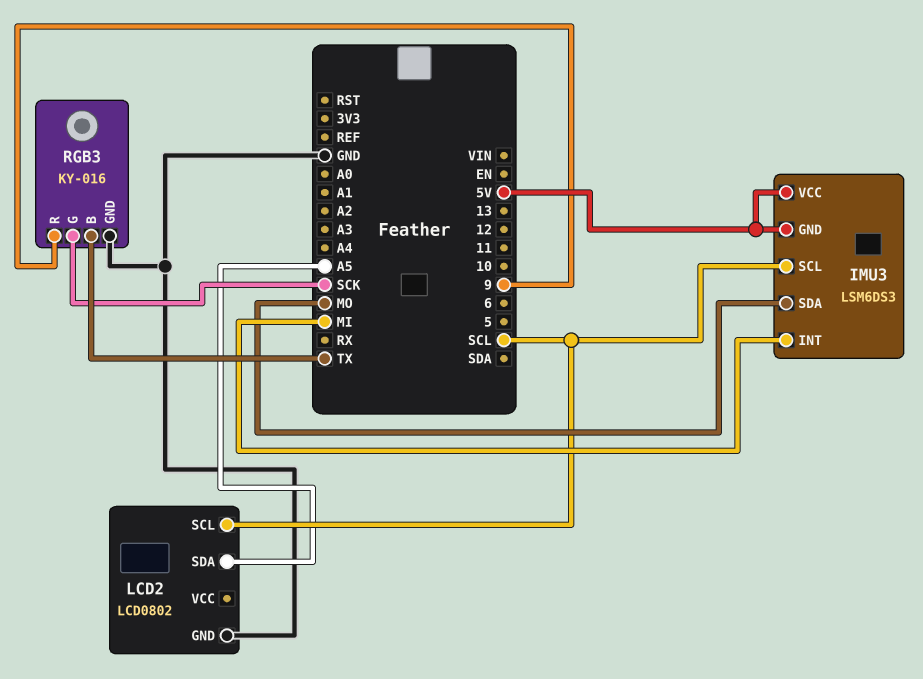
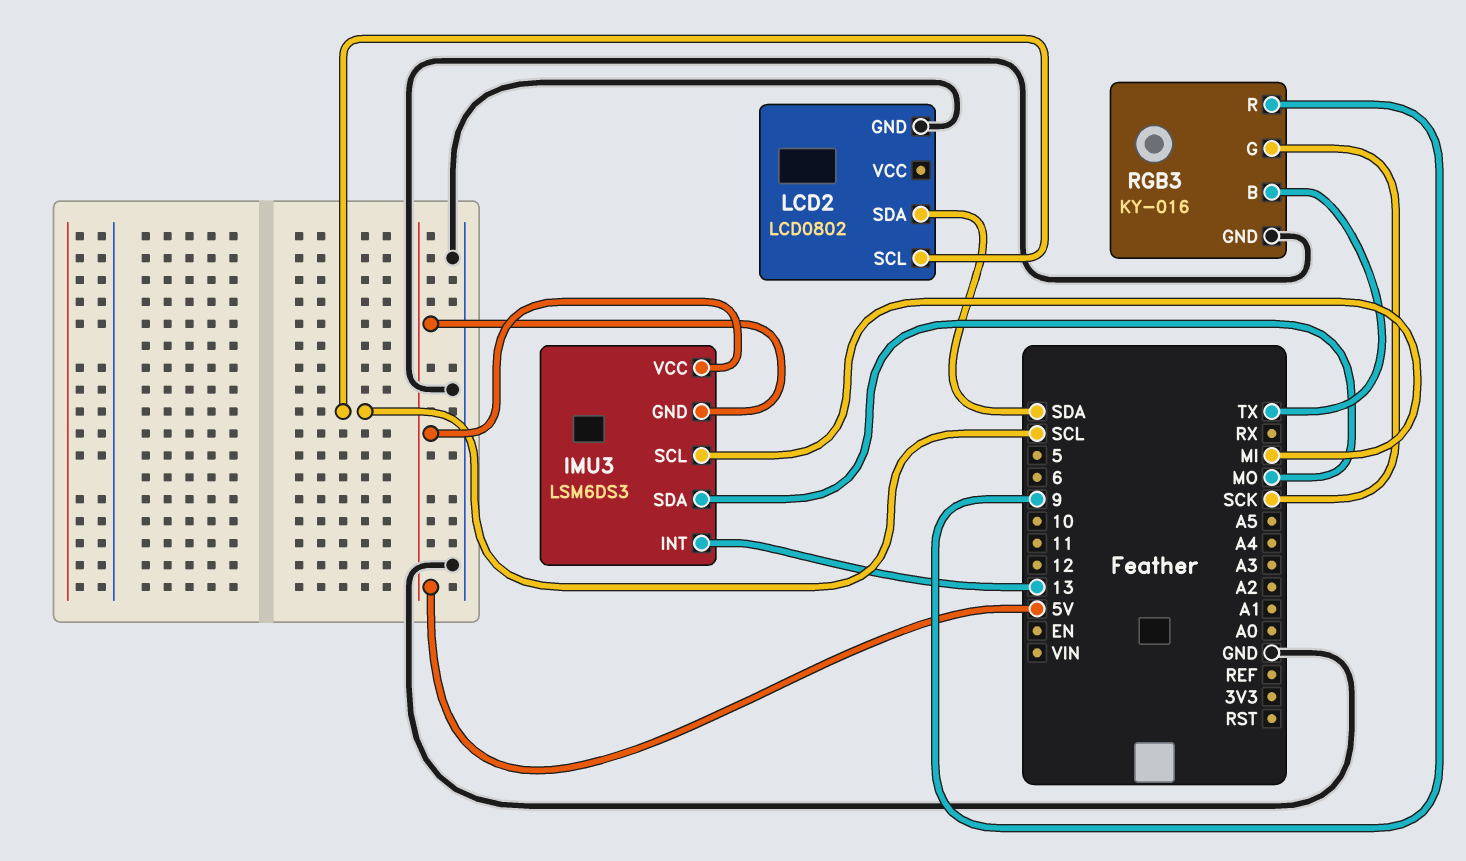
IMU3 pin INT: MI -> 13
IMU3 pin SCL: SCL -> MI
LCD2 pin SDA: A5 -> SDA

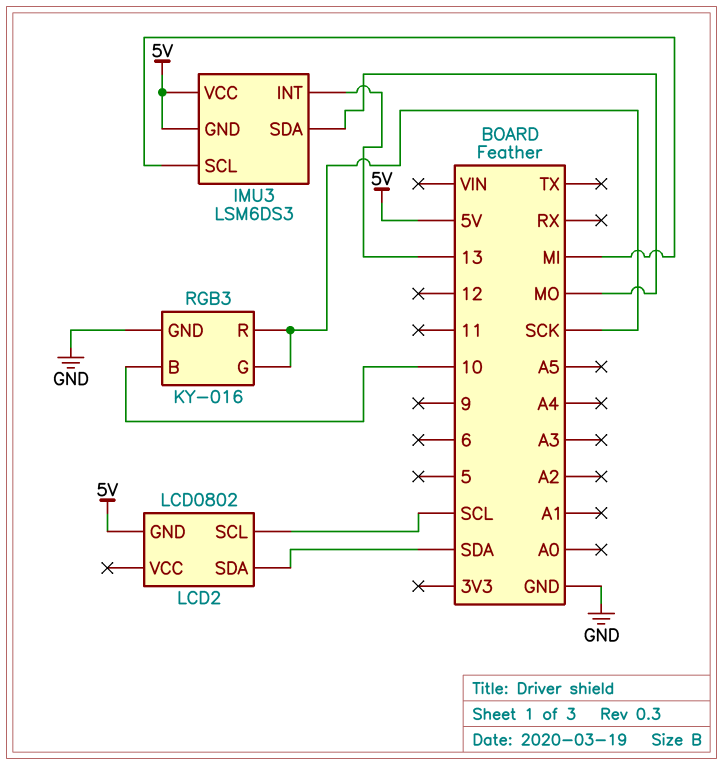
LCD2 pin GND: GND -> 5V
RGB3 pin B: TX -> 10
RGB3 pin R: 9 -> SCK

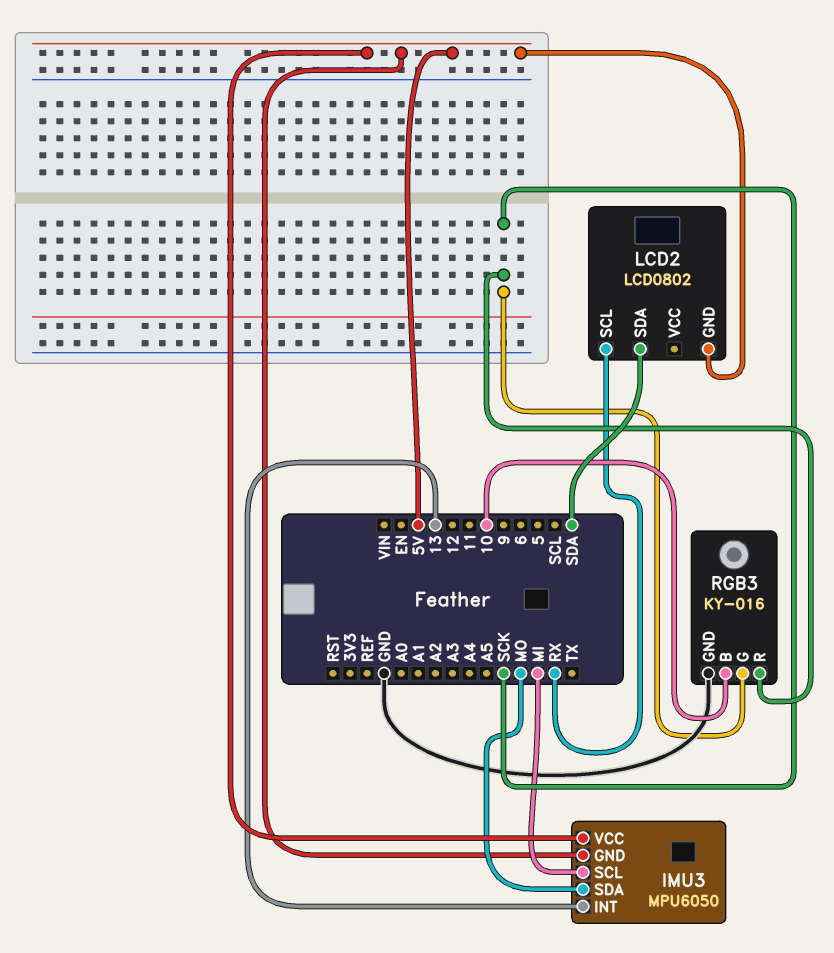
IMU3: LSM6DS3 -> MPU6050
LCD2 pin SCL: SCL -> RX

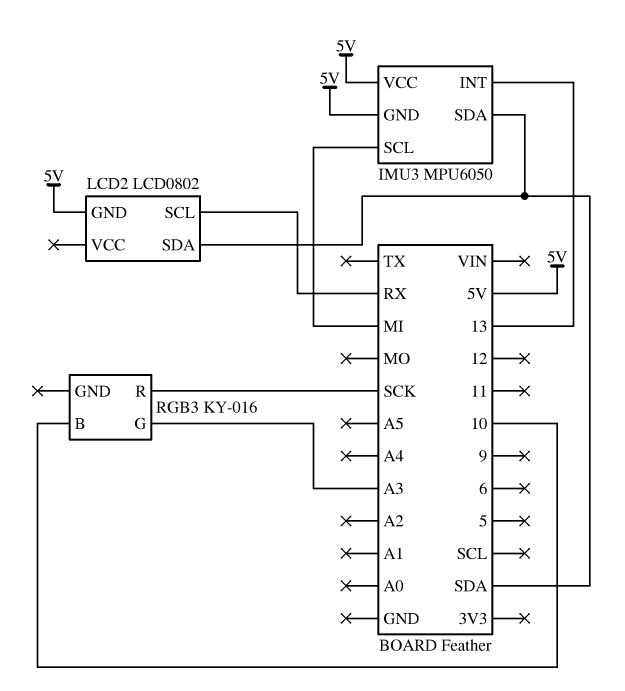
IMU3 pin SDA: MO -> SDA
RGB3 pin G: SCK -> A3
RGB3 pin GND: GND -> none

